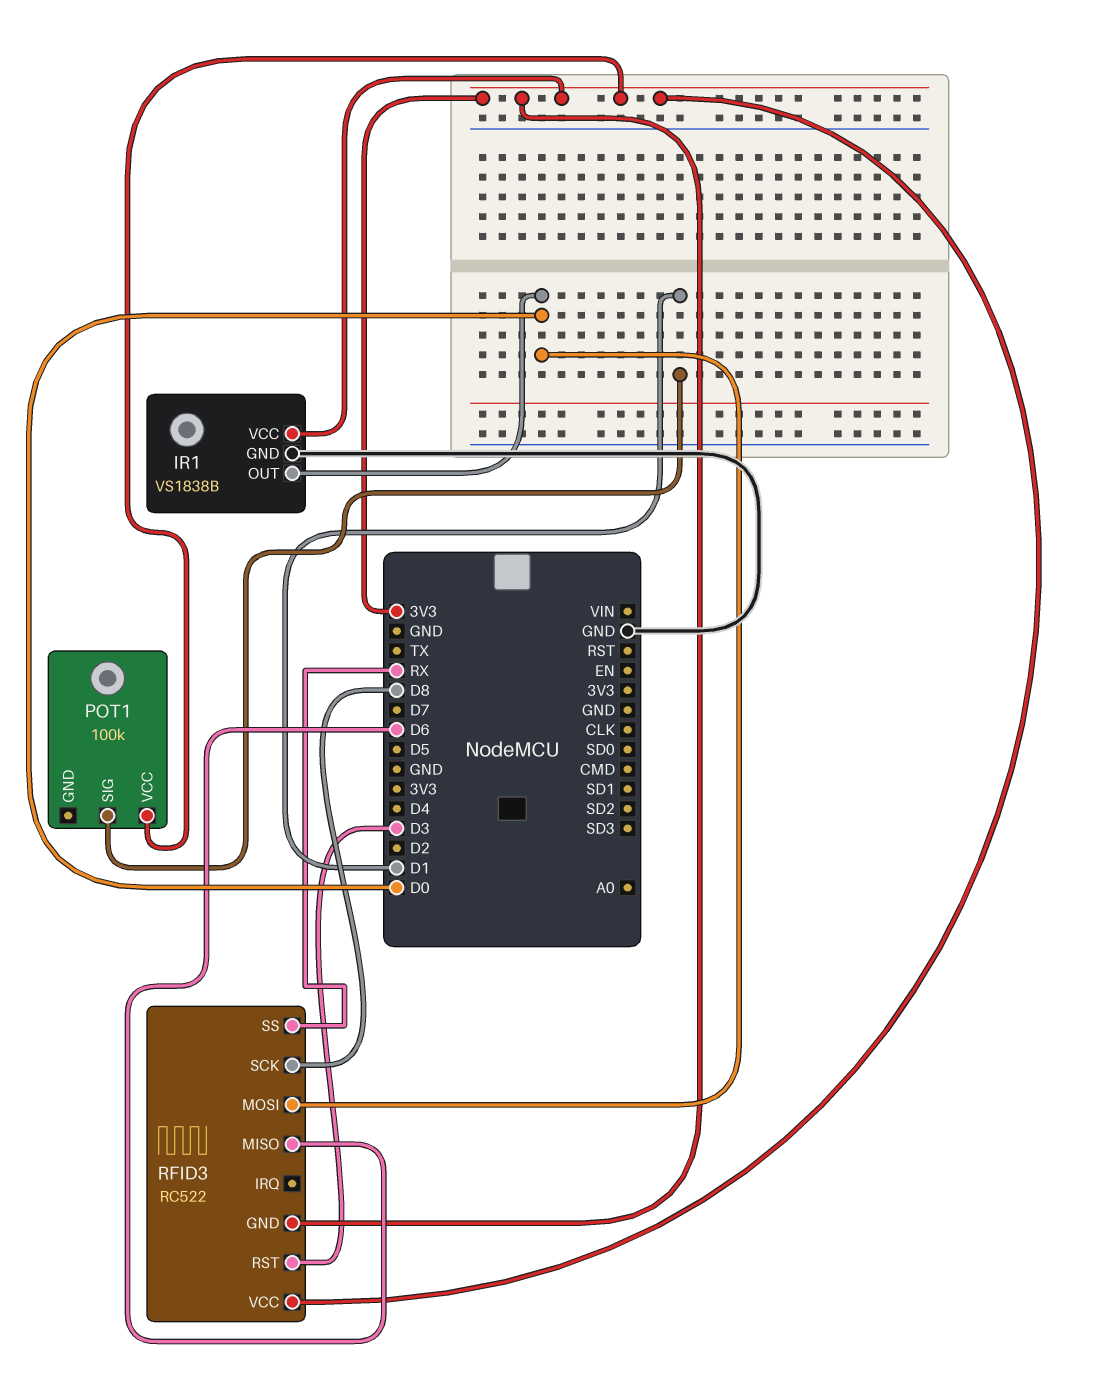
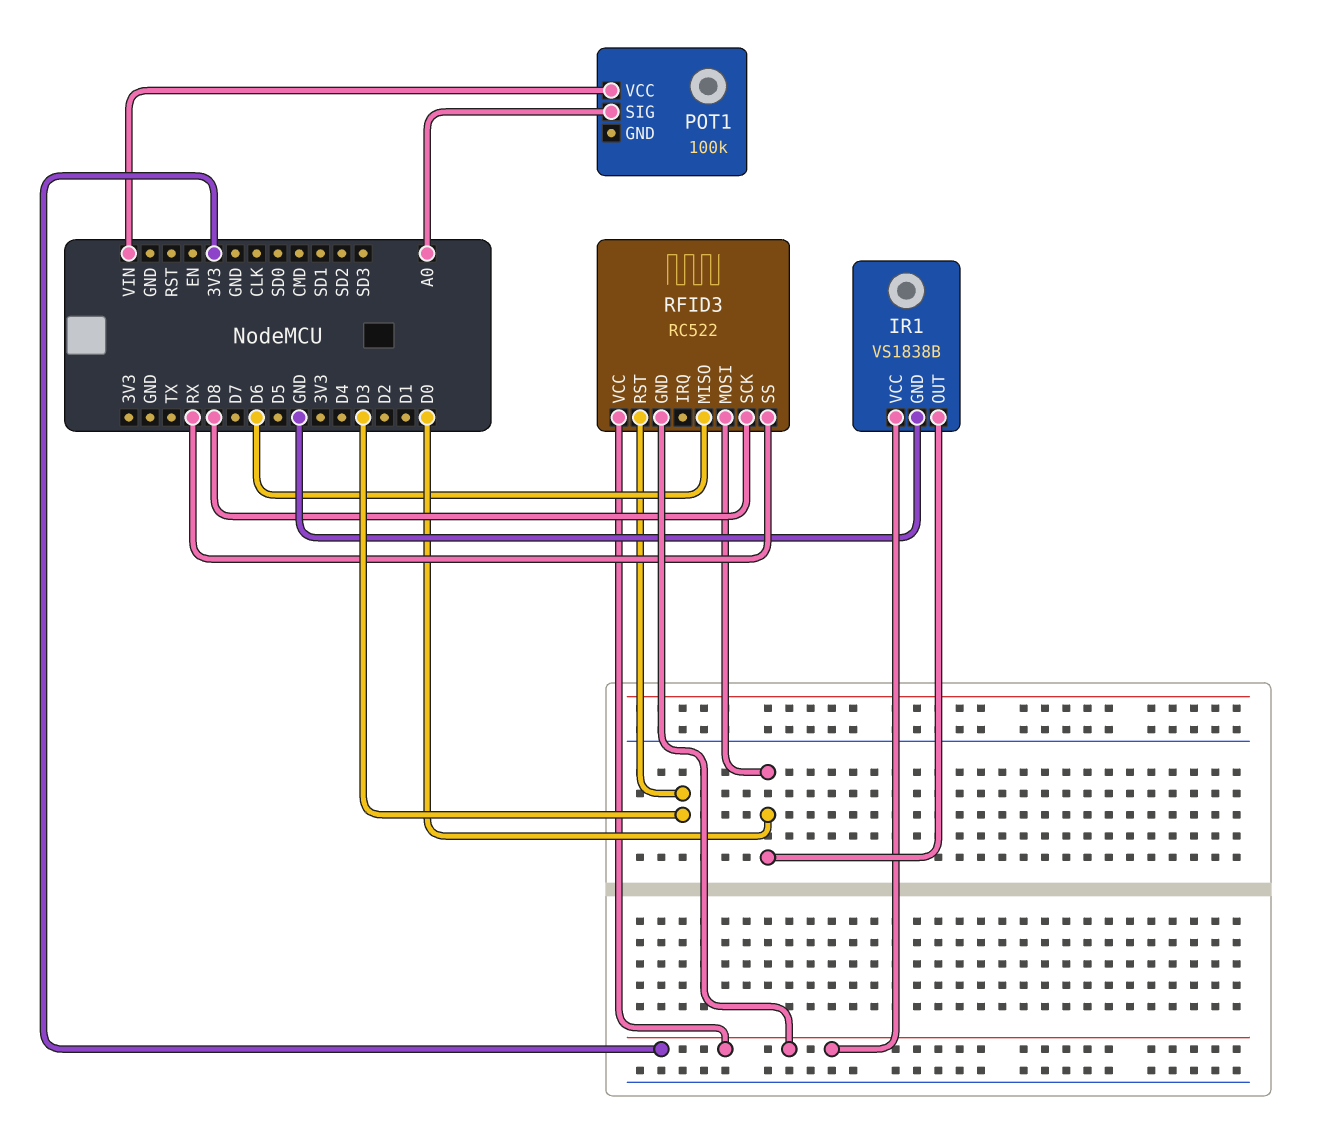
POT1 pin SIG: D1 -> A0
POT1 pin VCC: 3V3 -> VIN

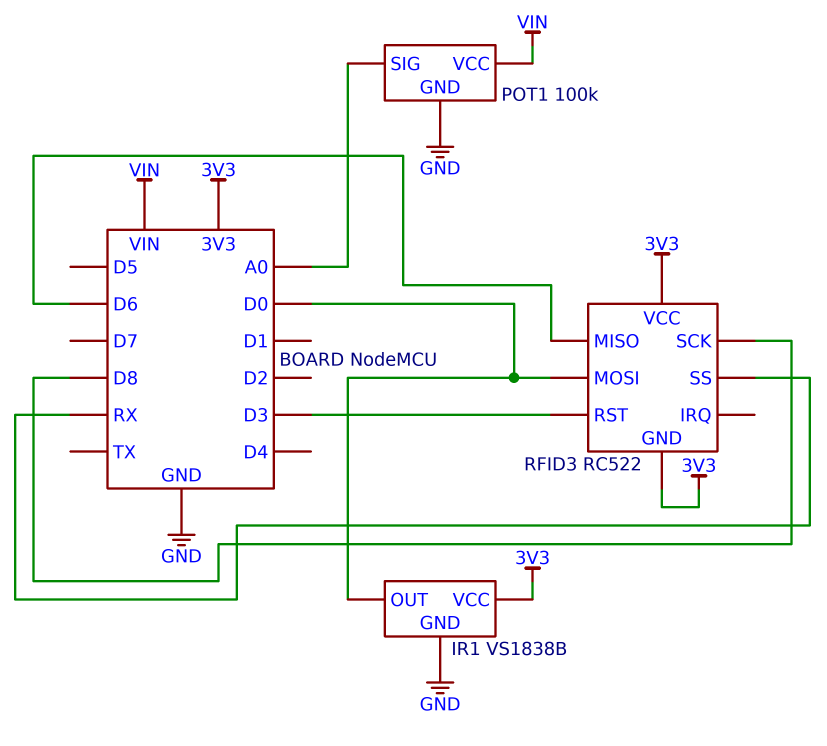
POT1 pin GND: none -> GND

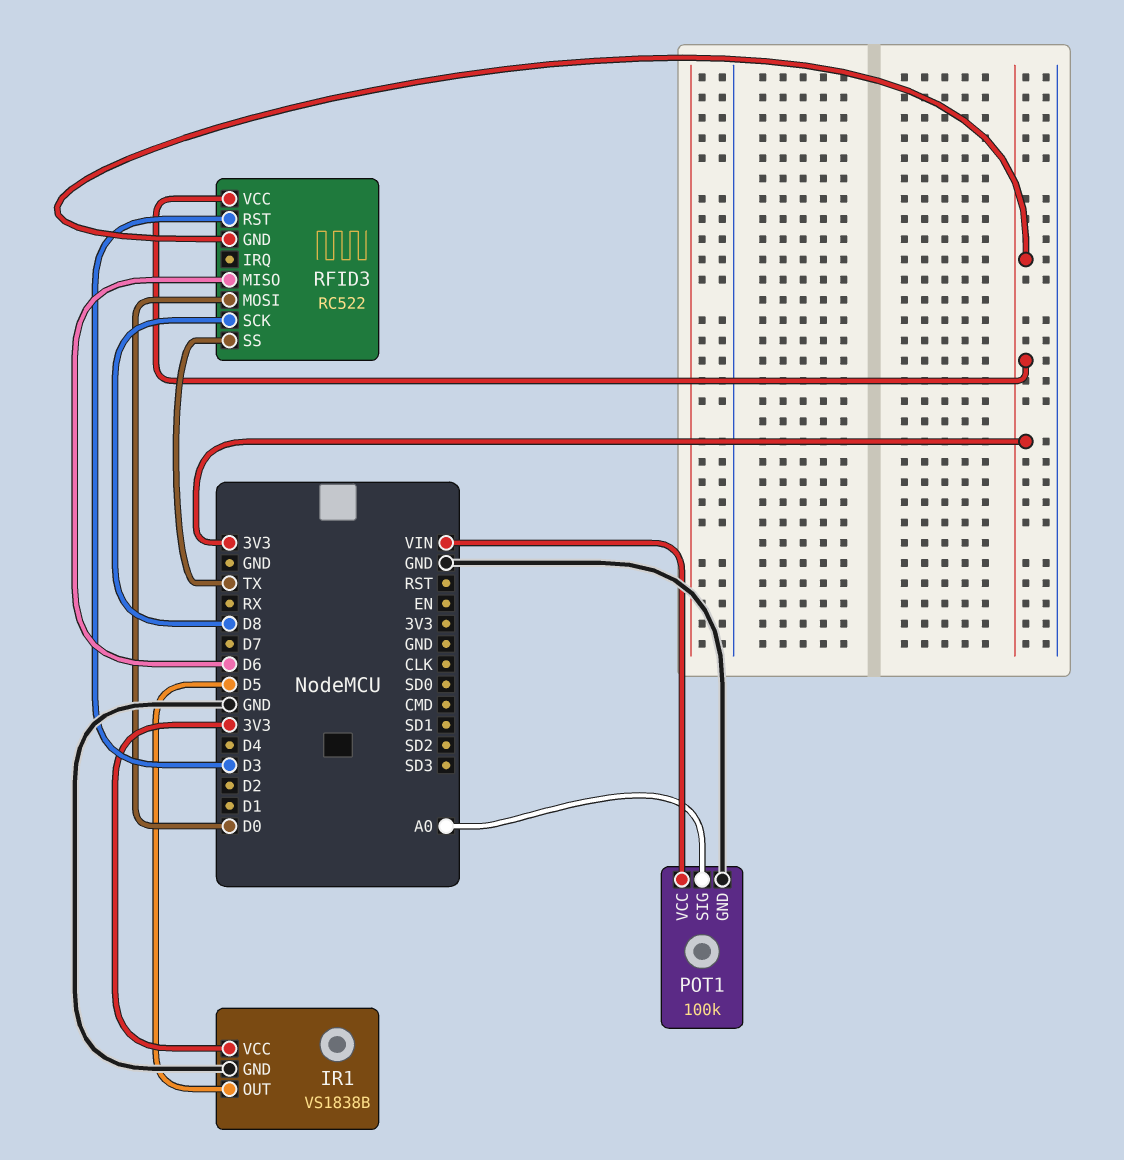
IR1 pin OUT: D0 -> D5
RFID3 pin SS: RX -> TX

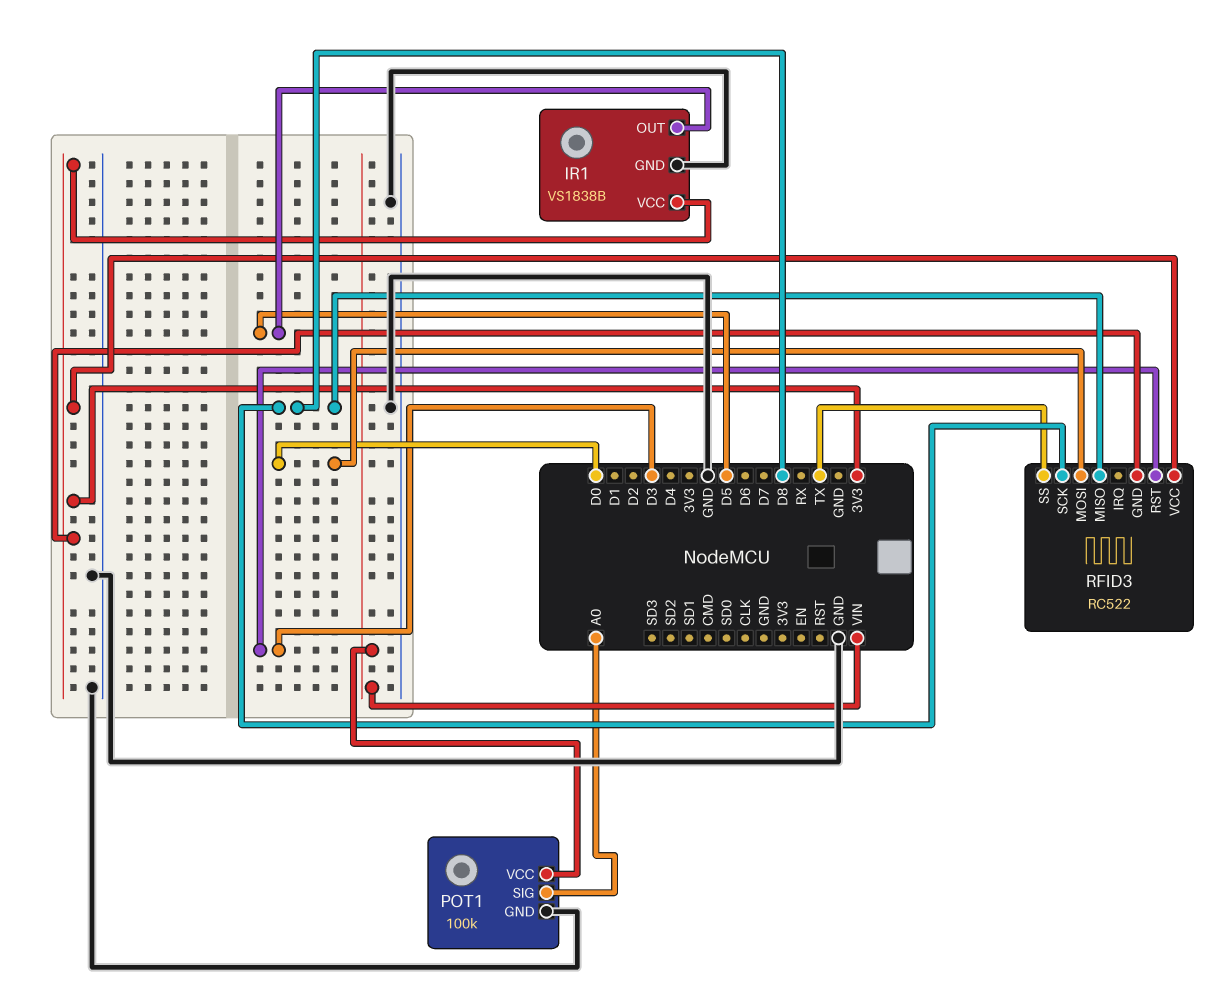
RFID3 pin MISO: D6 -> D8

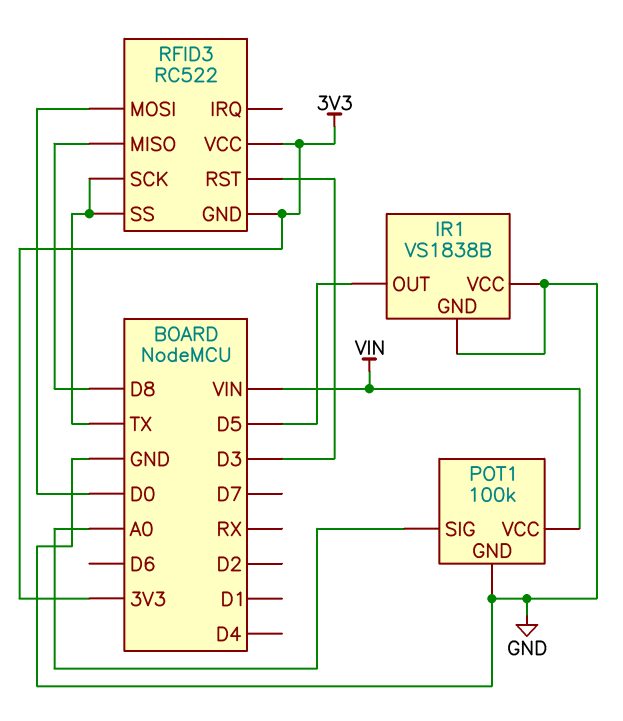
IR1 pin VCC: 3V3 -> GND
RFID3 pin SCK: D8 -> TX

